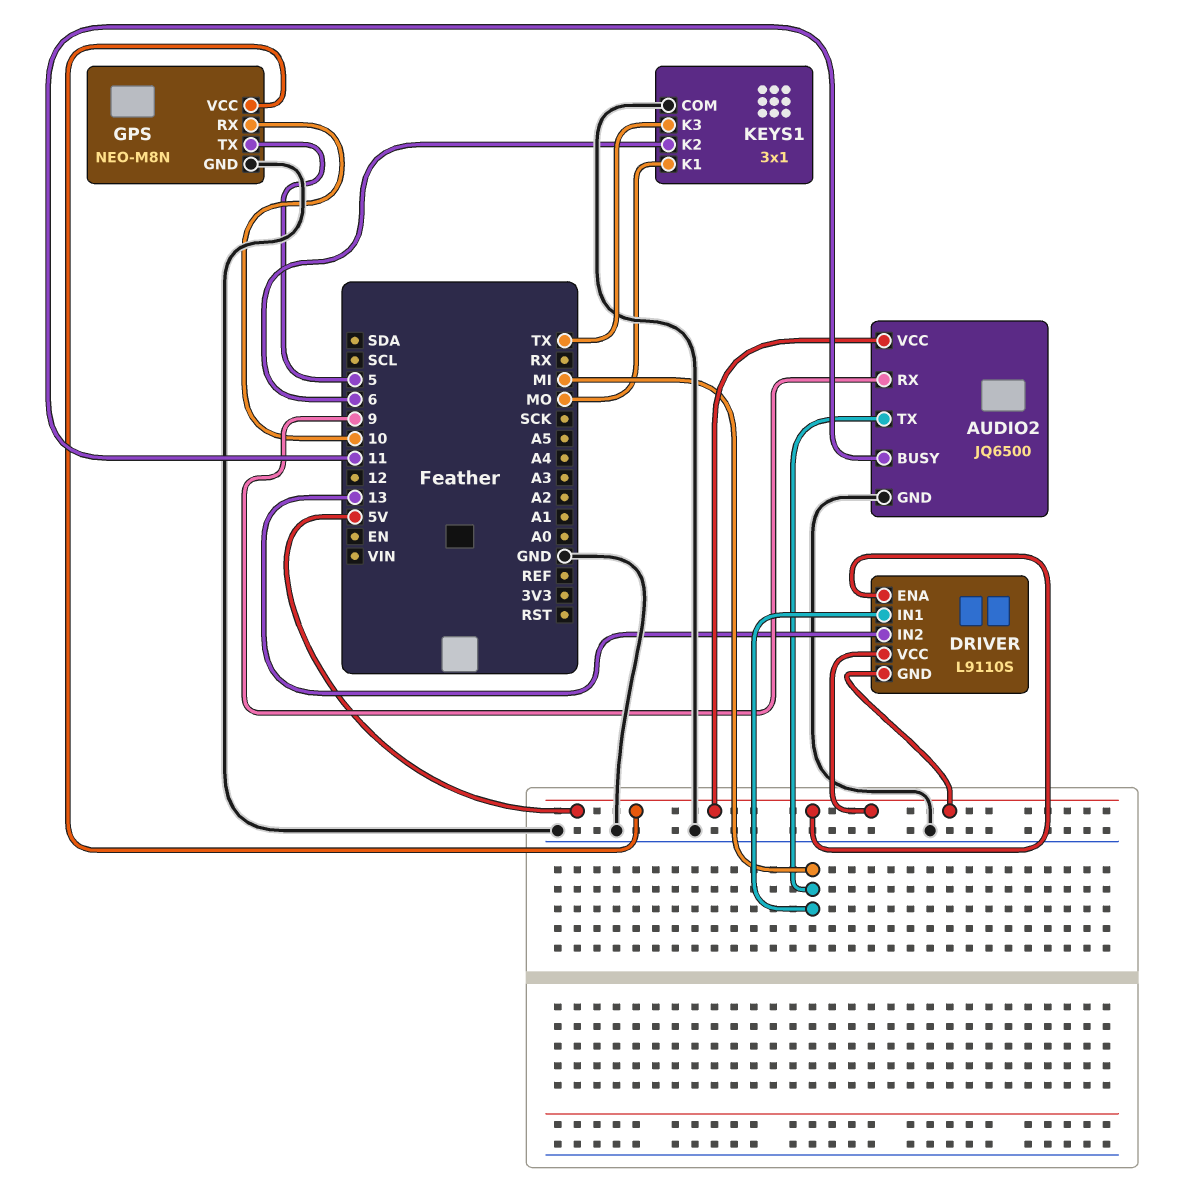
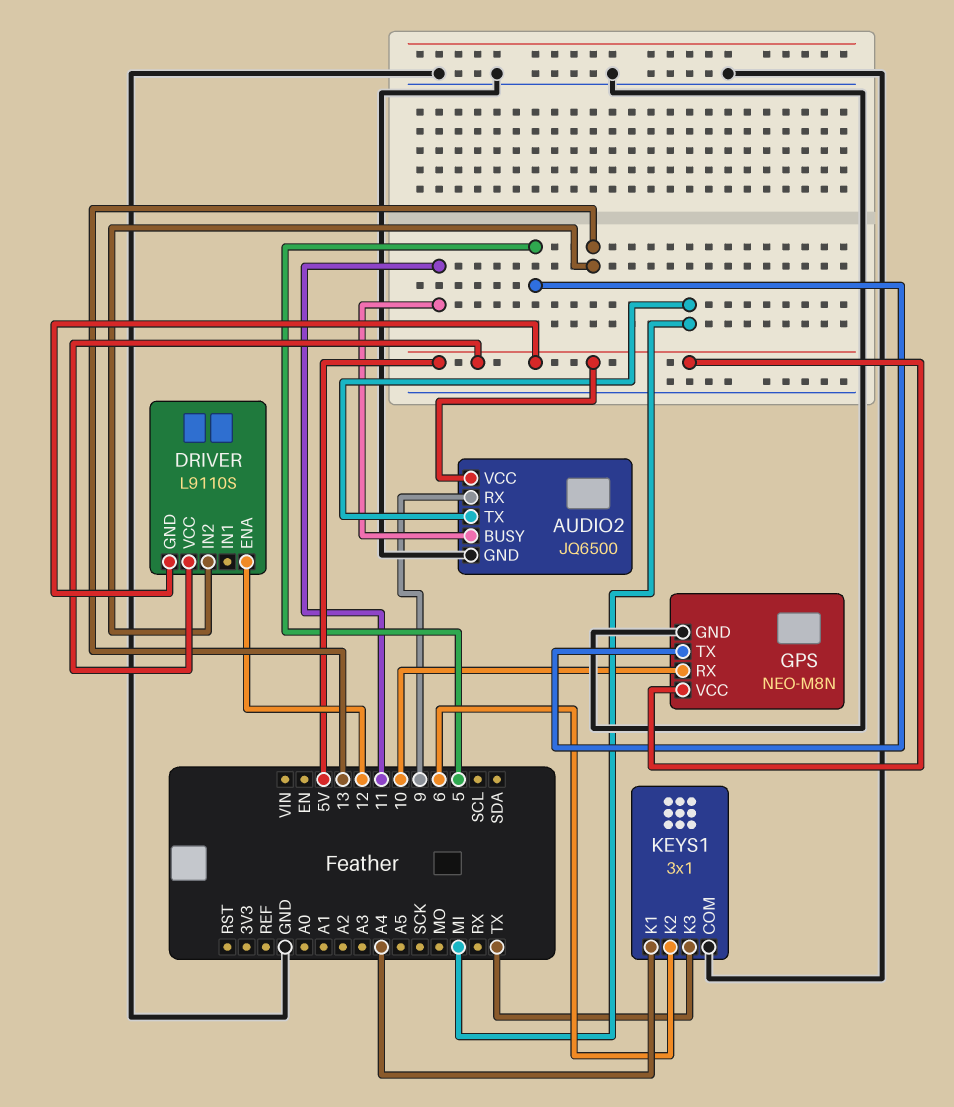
DRIVER pin ENA: 5V -> 12
DRIVER pin IN1: MI -> none
KEYS1 pin K1: MO -> A4

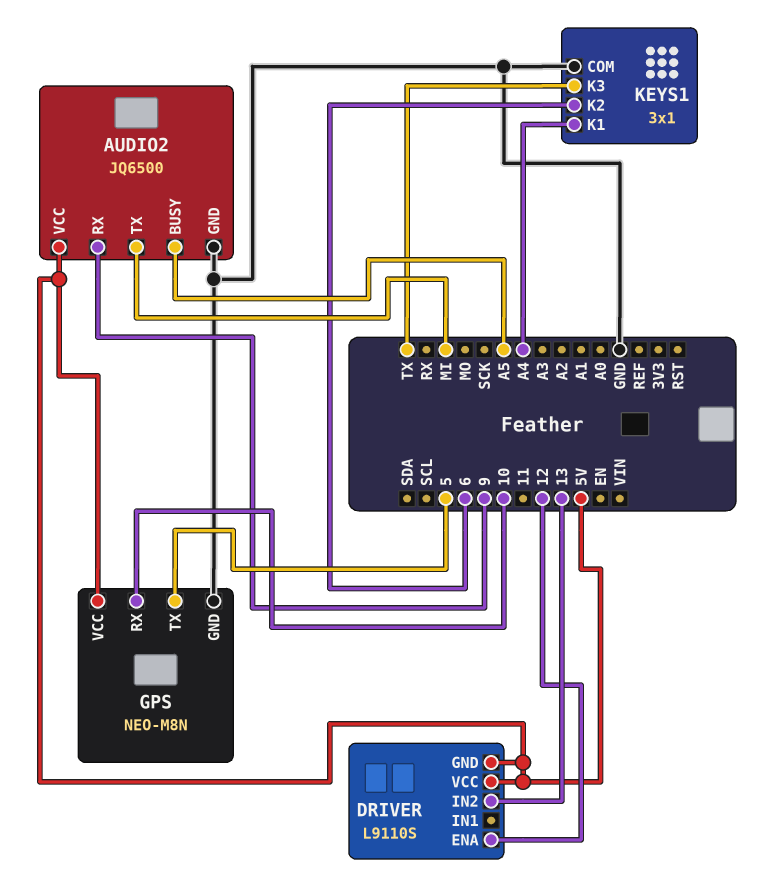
AUDIO2 pin BUSY: 11 -> A5

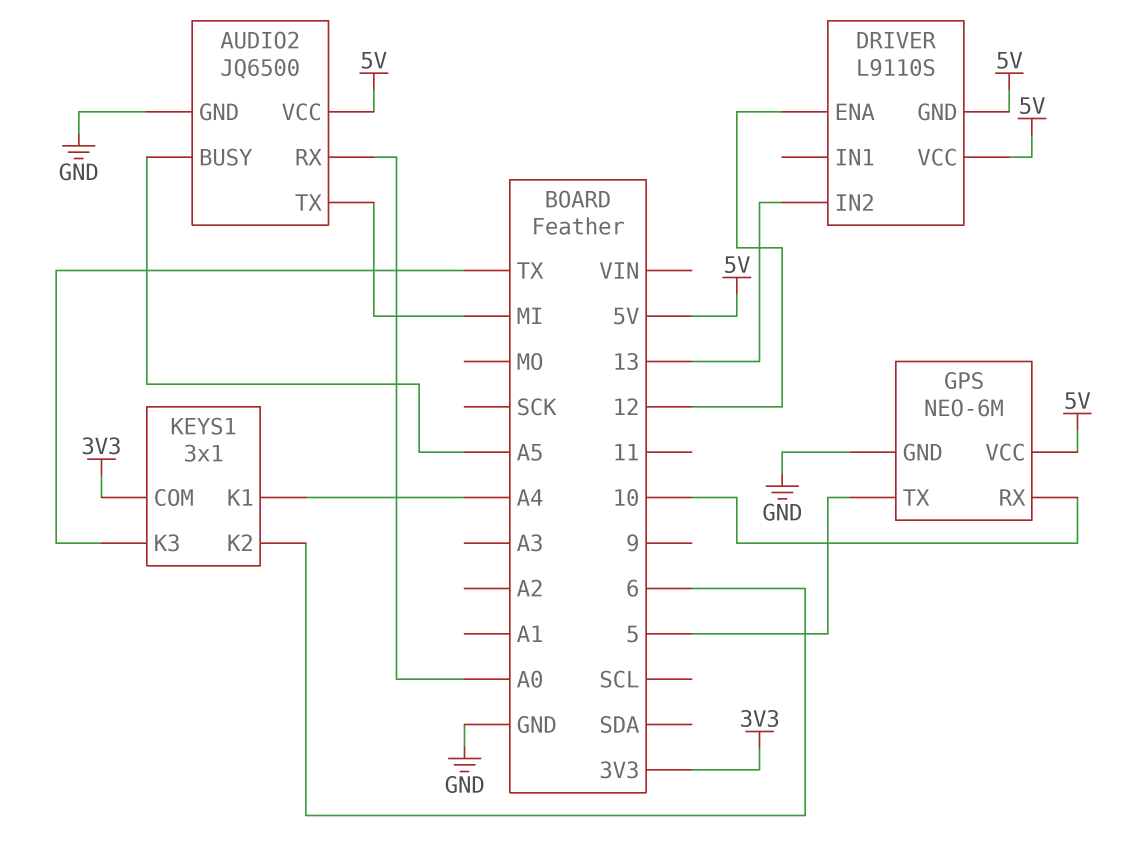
AUDIO2 pin RX: 9 -> A0
GPS: NEO-M8N -> NEO-6M
KEYS1 pin COM: GND -> 3V3

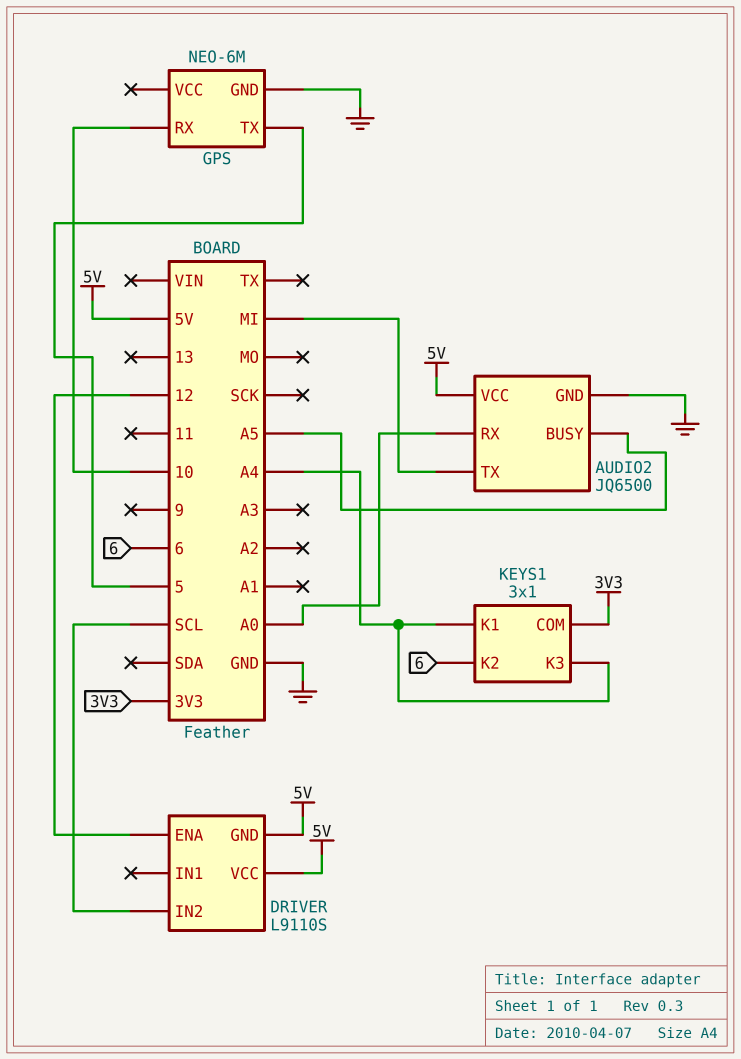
DRIVER pin IN2: 13 -> SCL
GPS pin VCC: 5V -> none
KEYS1 pin K3: TX -> A4

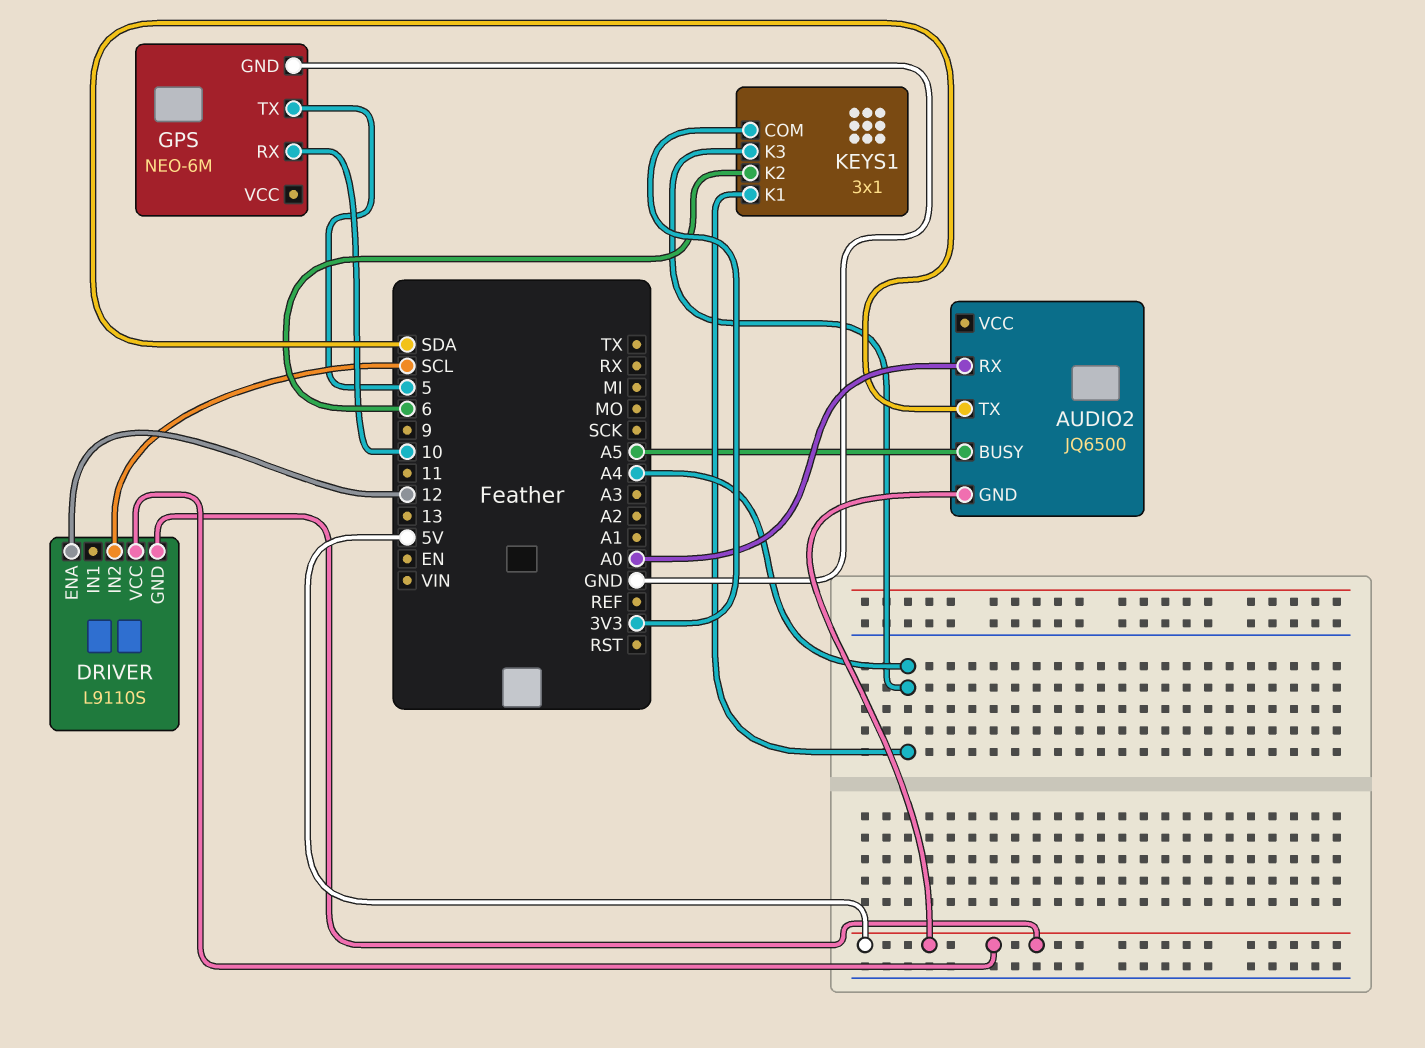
AUDIO2 pin GND: GND -> 5V
AUDIO2 pin TX: MI -> SDA
AUDIO2 pin VCC: 5V -> none

